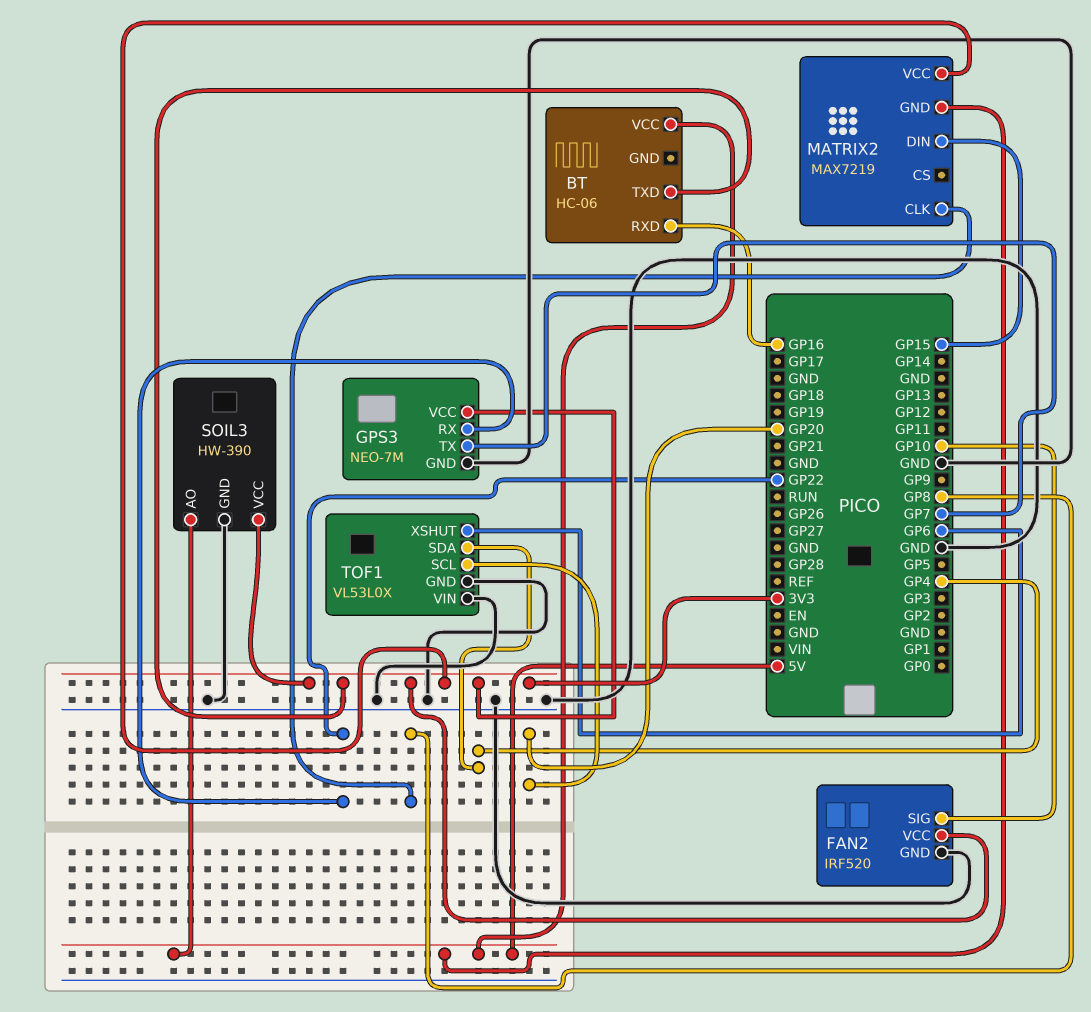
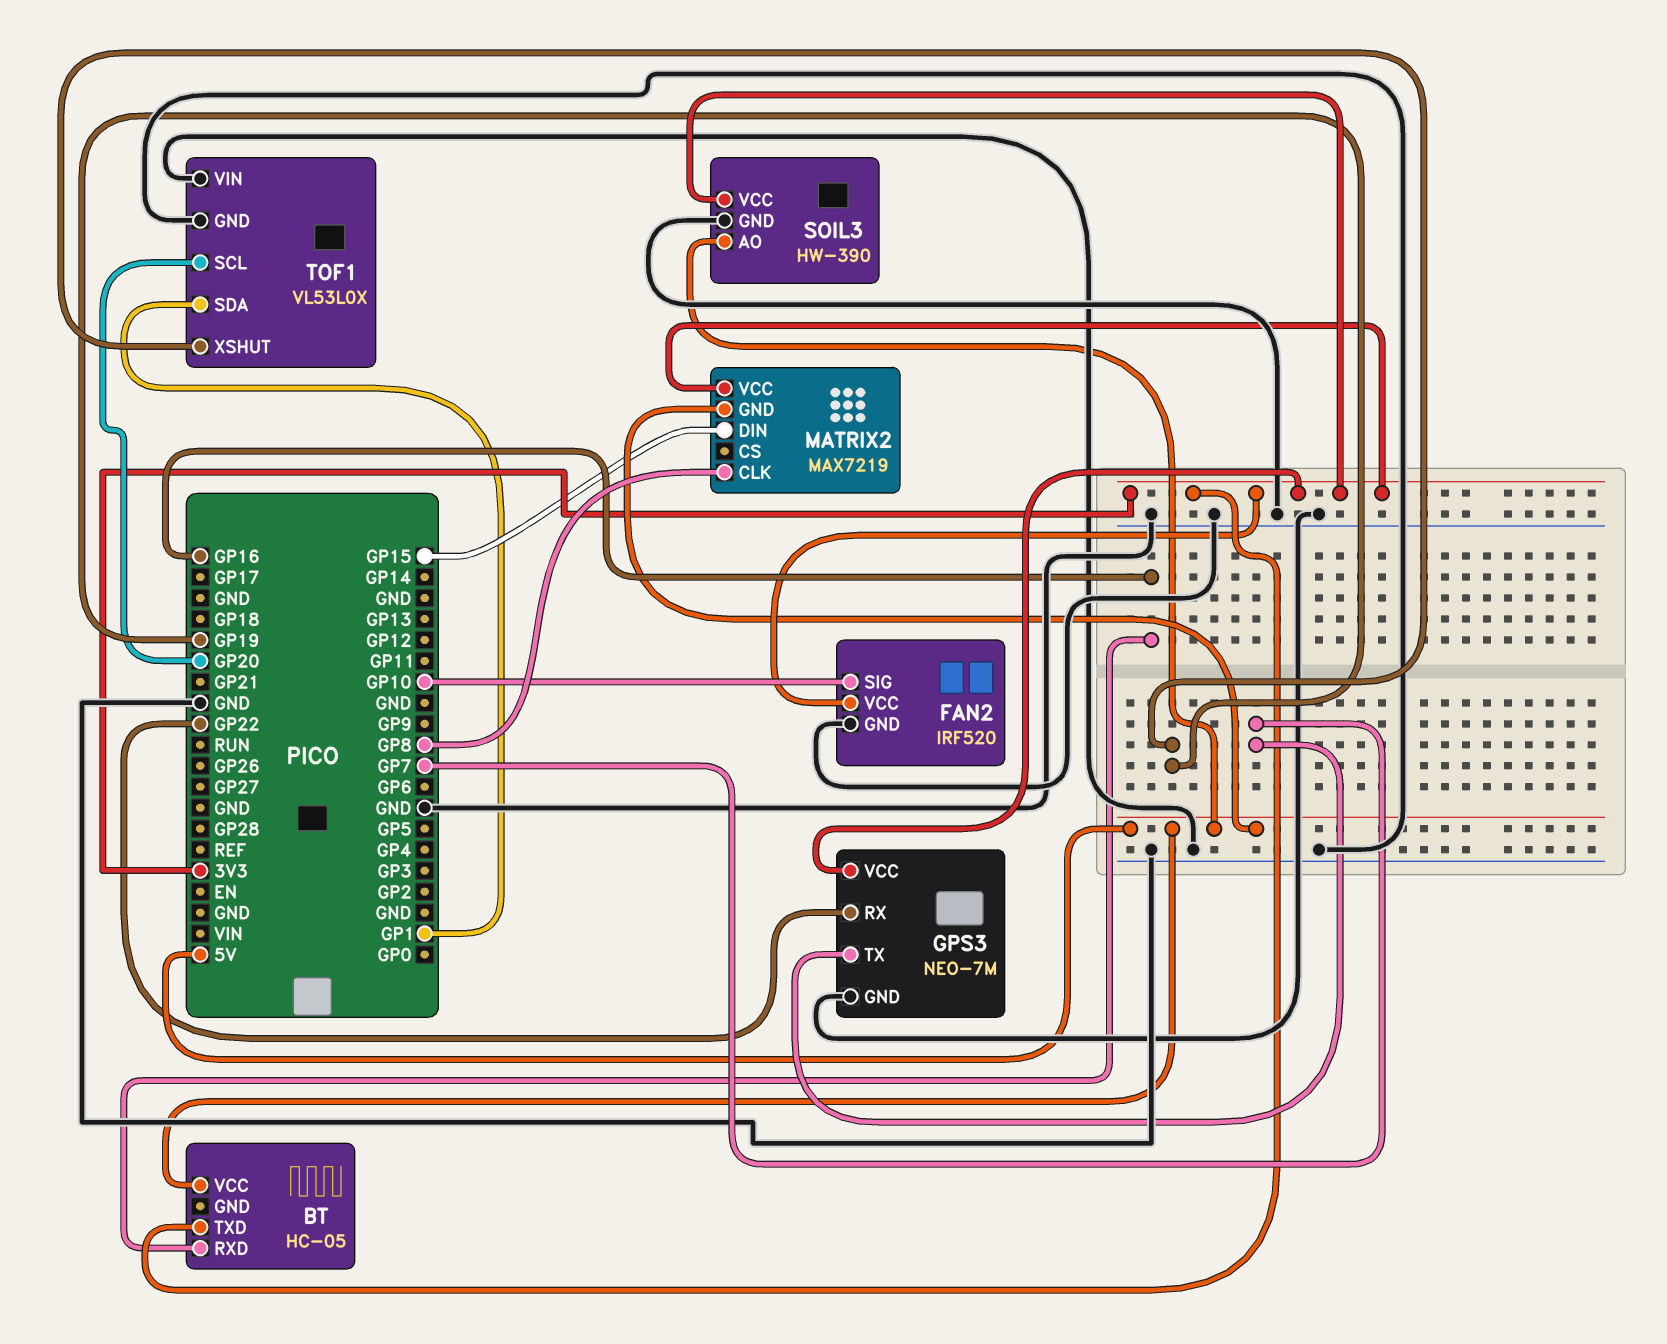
BT: HC-06 -> HC-05
TOF1 pin SDA: GP4 -> GP1
TOF1 pin XSHUT: GP6 -> GP19

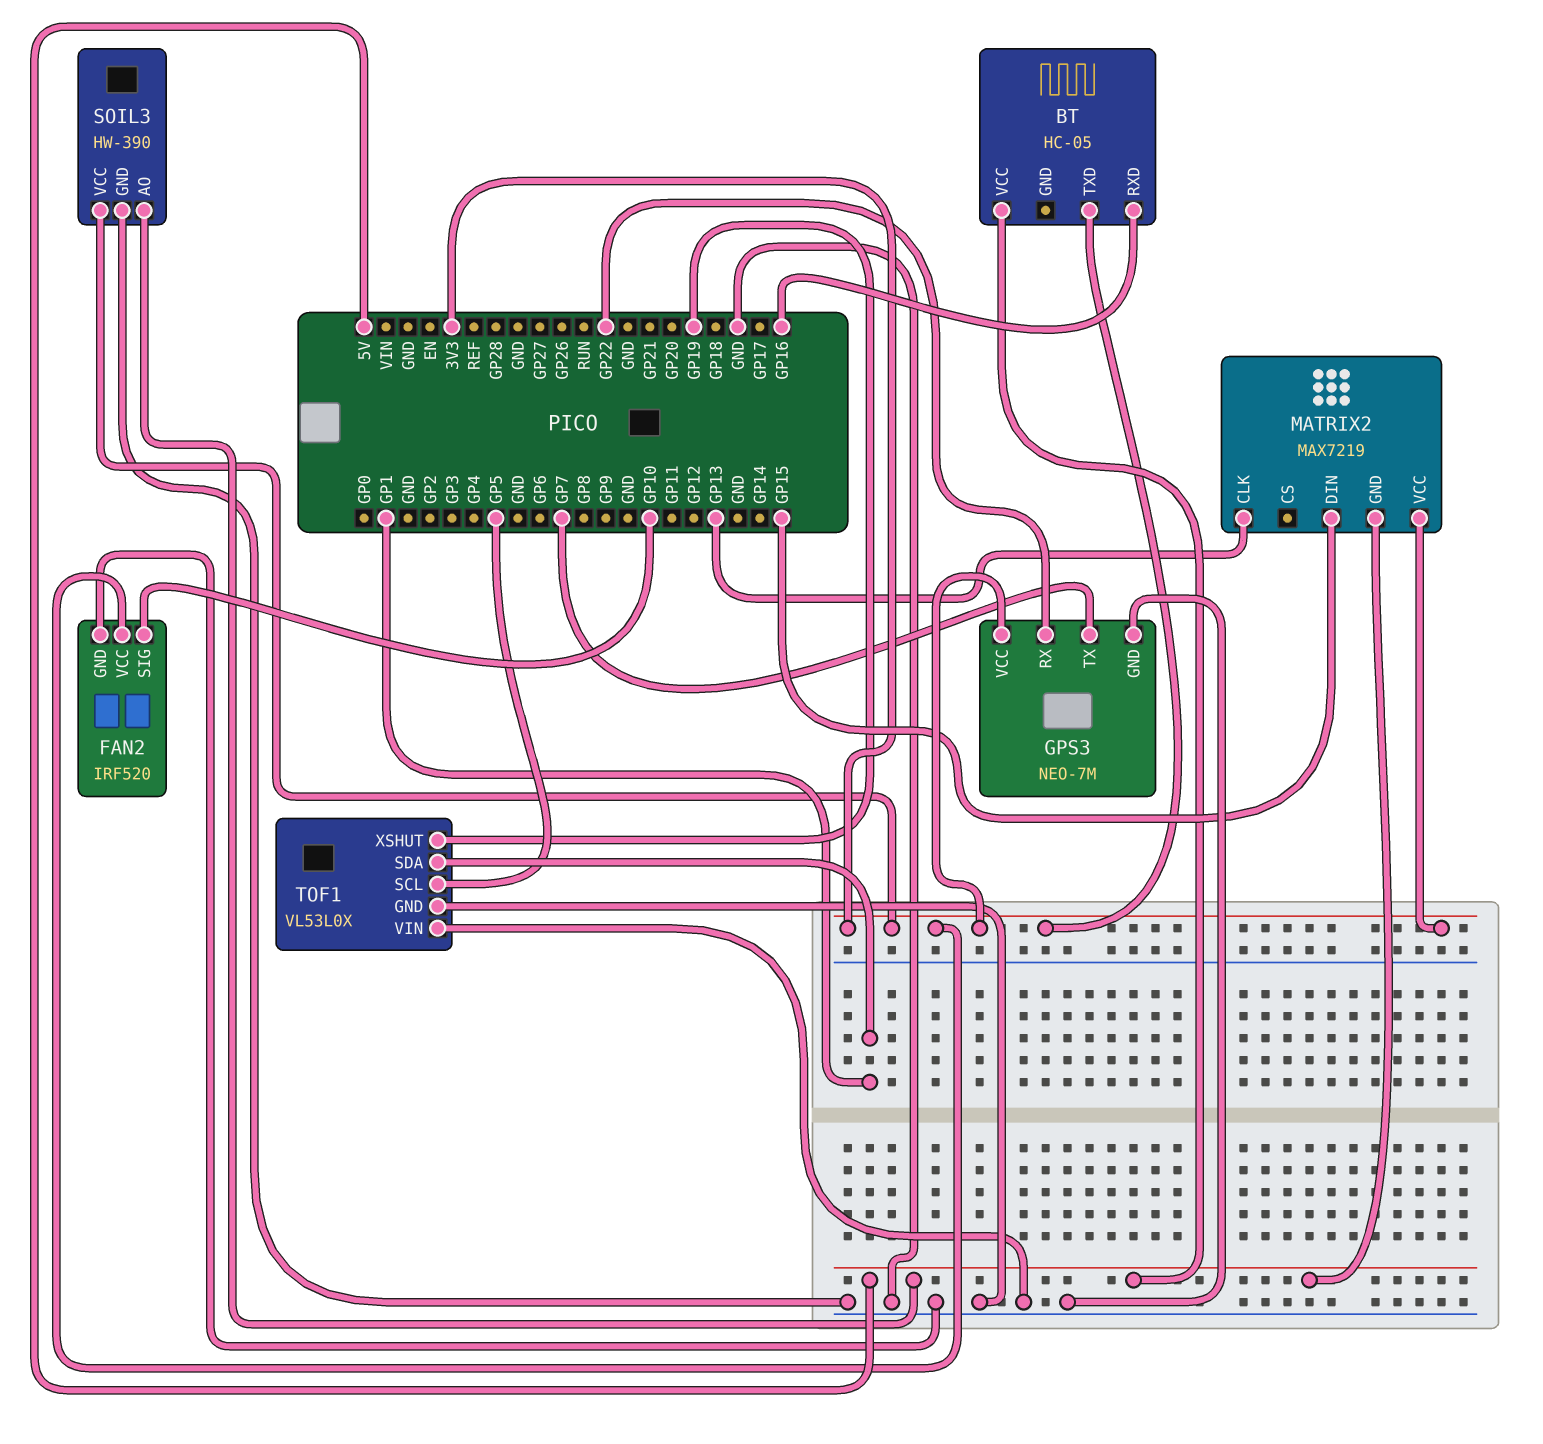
MATRIX2 pin CLK: GP8 -> GP13
TOF1 pin SCL: GP20 -> GP5

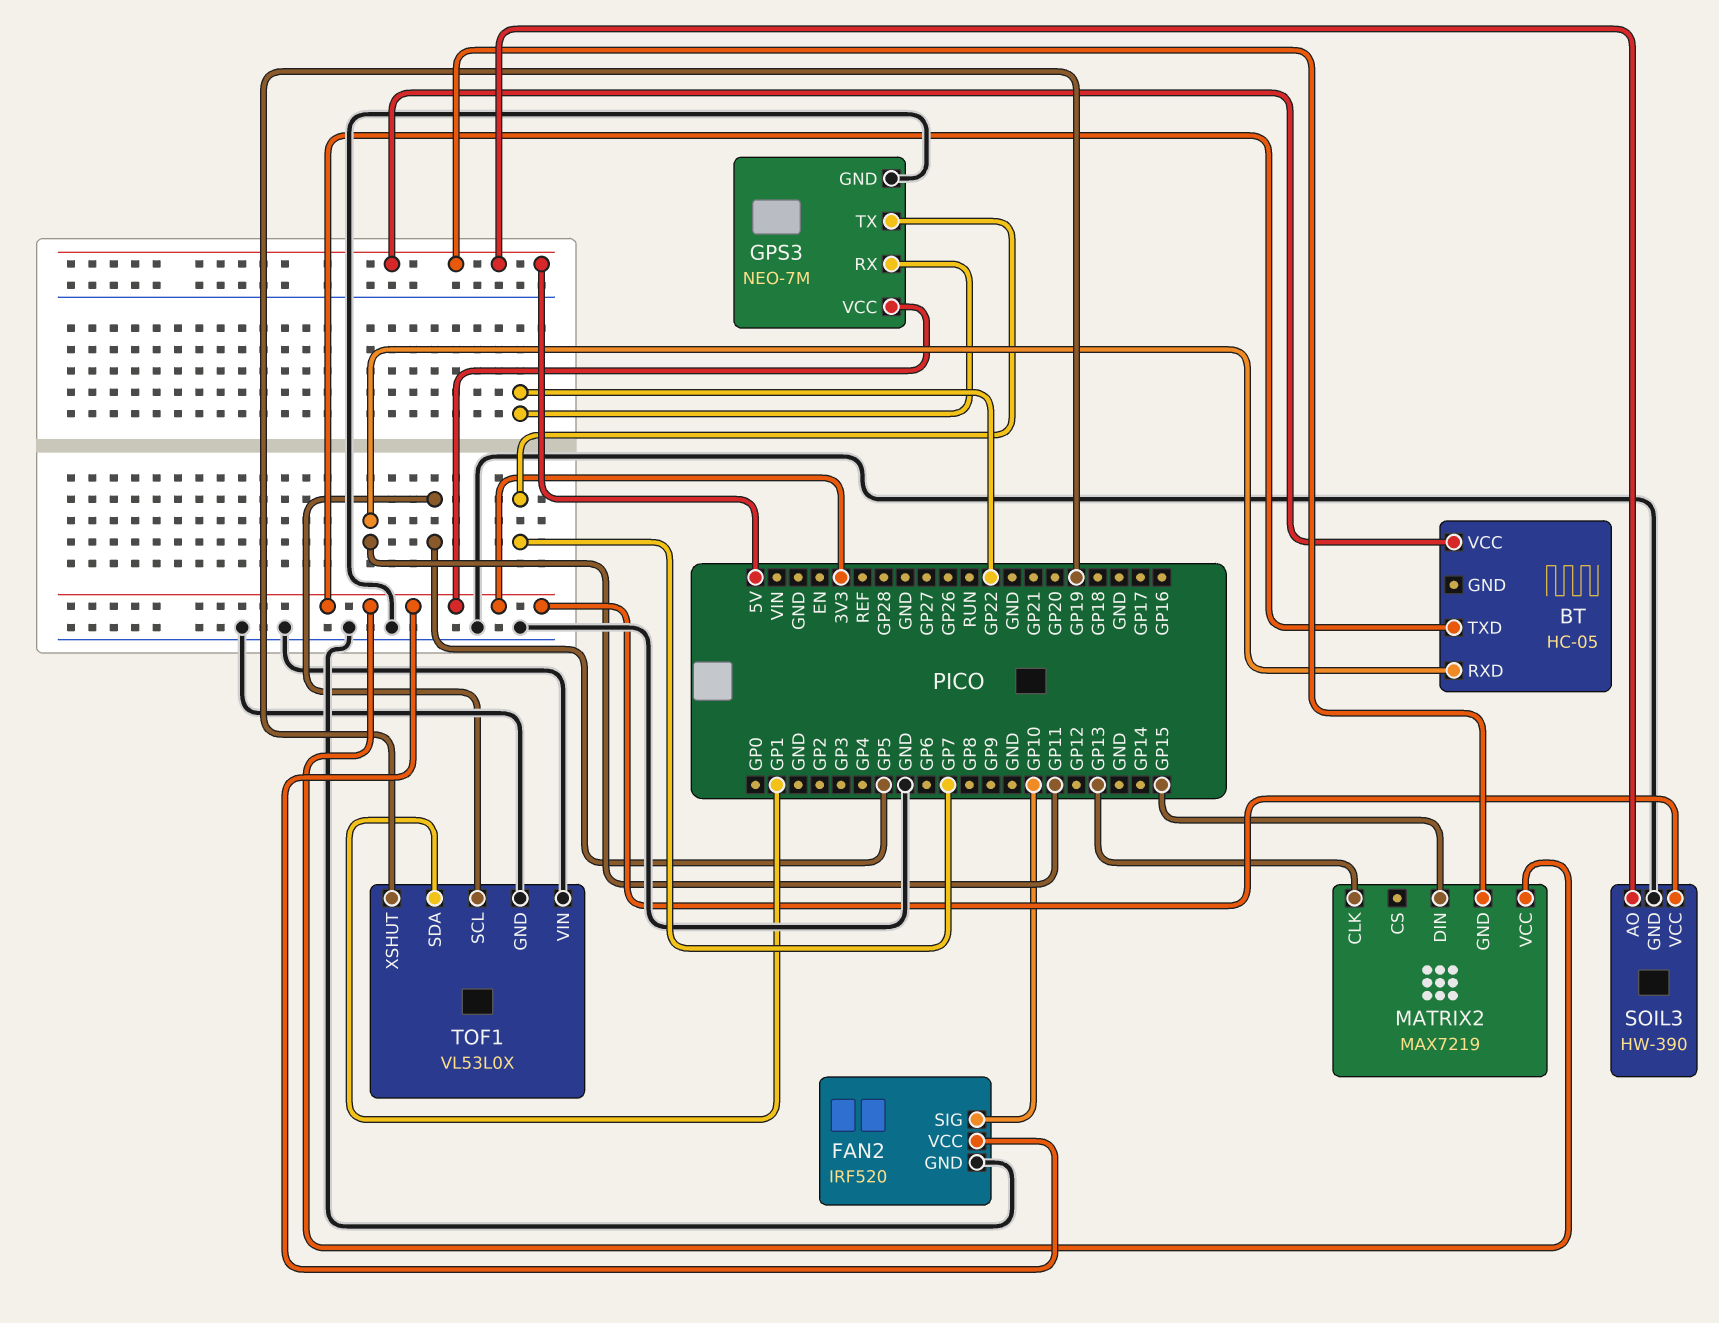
BT pin RXD: GP16 -> GP11

